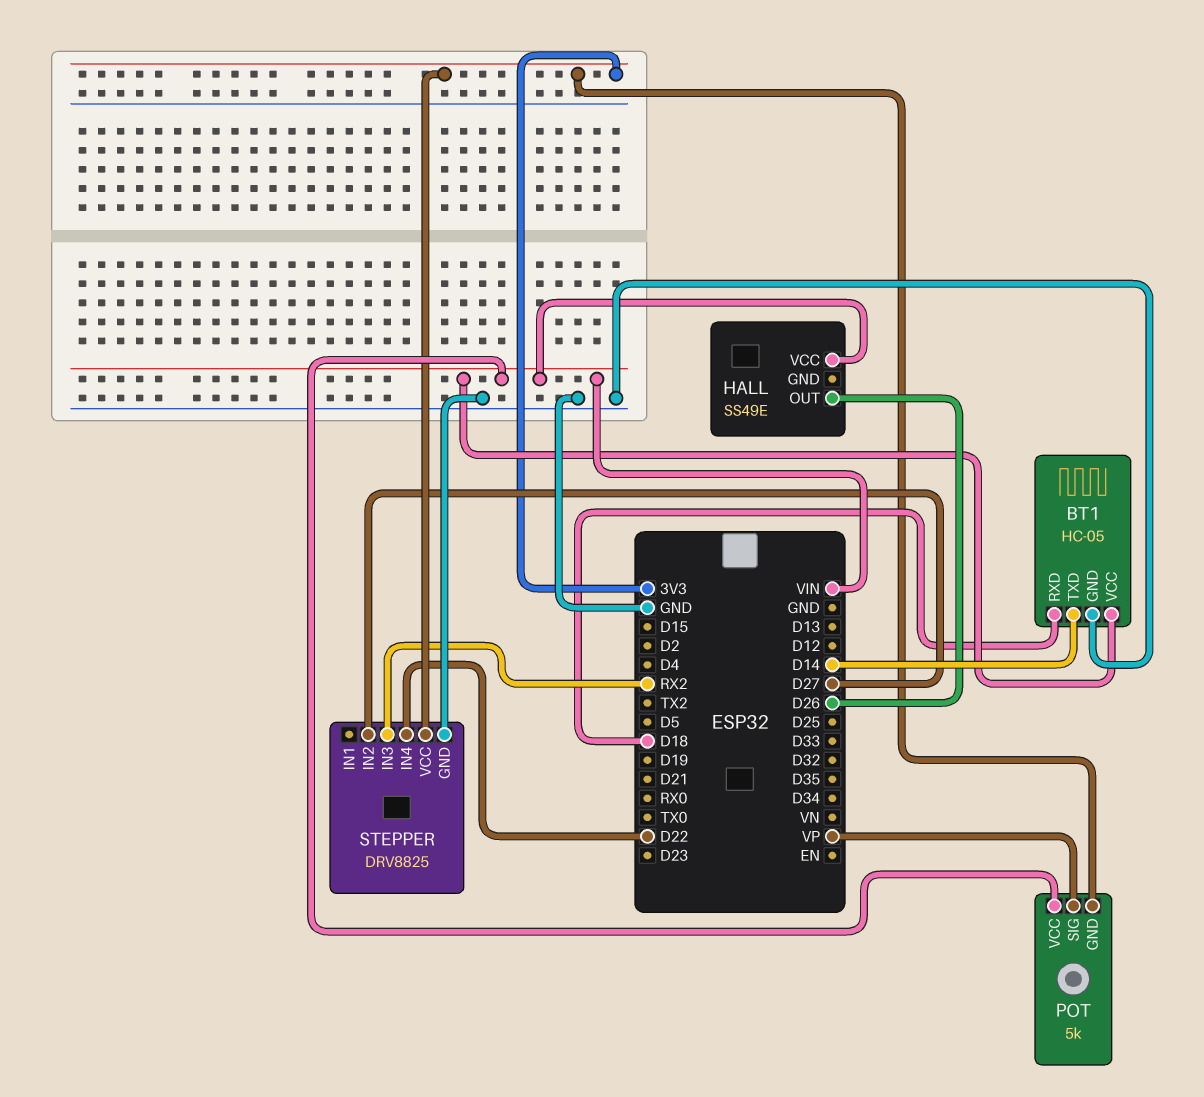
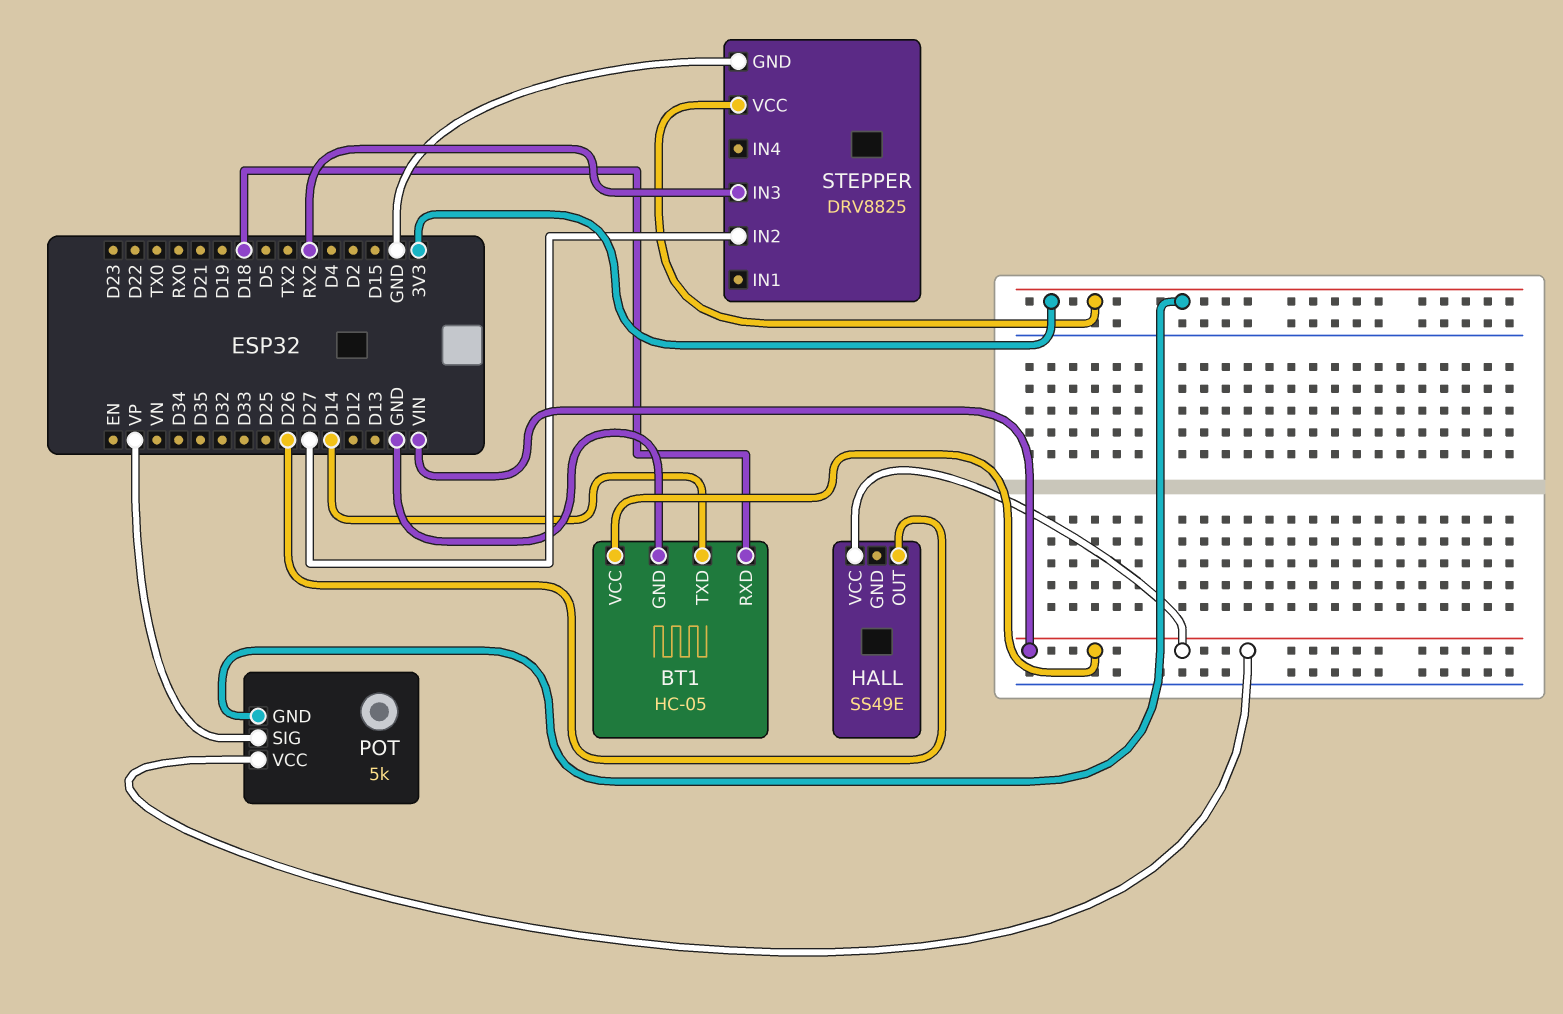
STEPPER pin IN4: D22 -> none

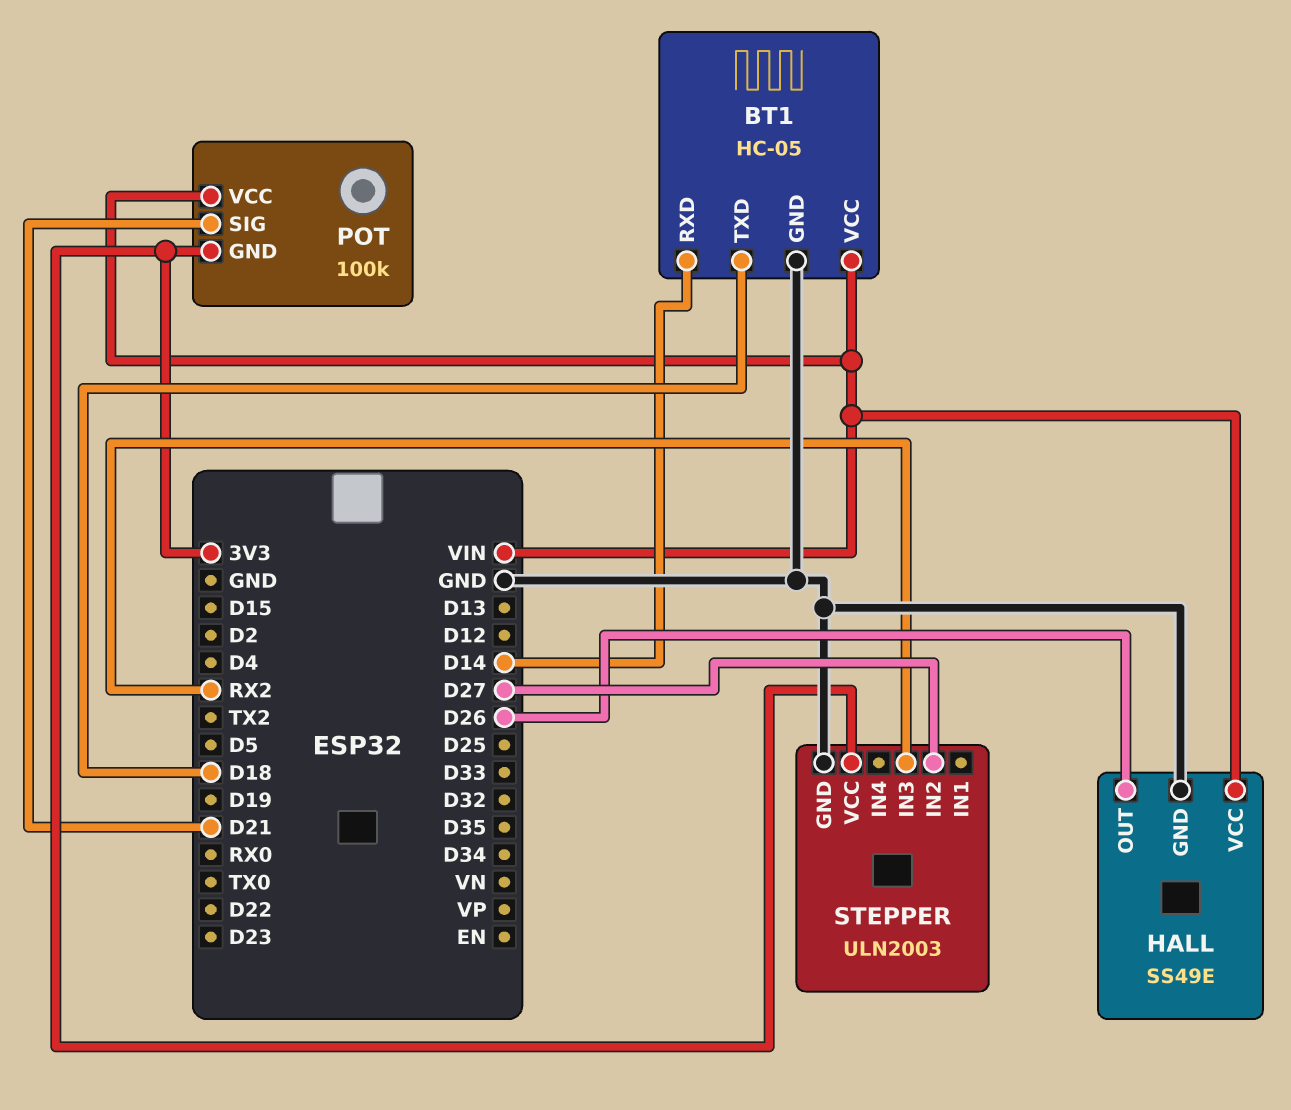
BT1 pin RXD: D18 -> D14
BT1 pin TXD: D14 -> D18
HALL pin GND: none -> GND
POT: 5k -> 100k
POT pin SIG: VP -> D21
STEPPER: DRV8825 -> ULN2003

